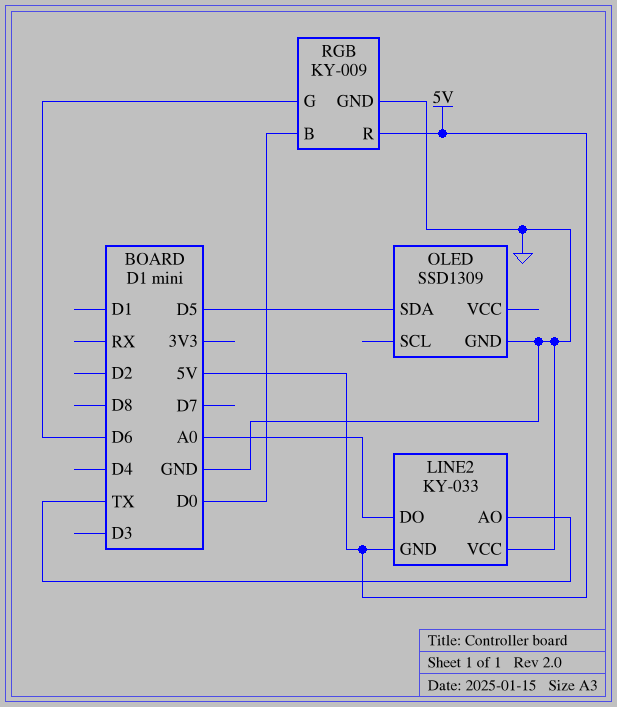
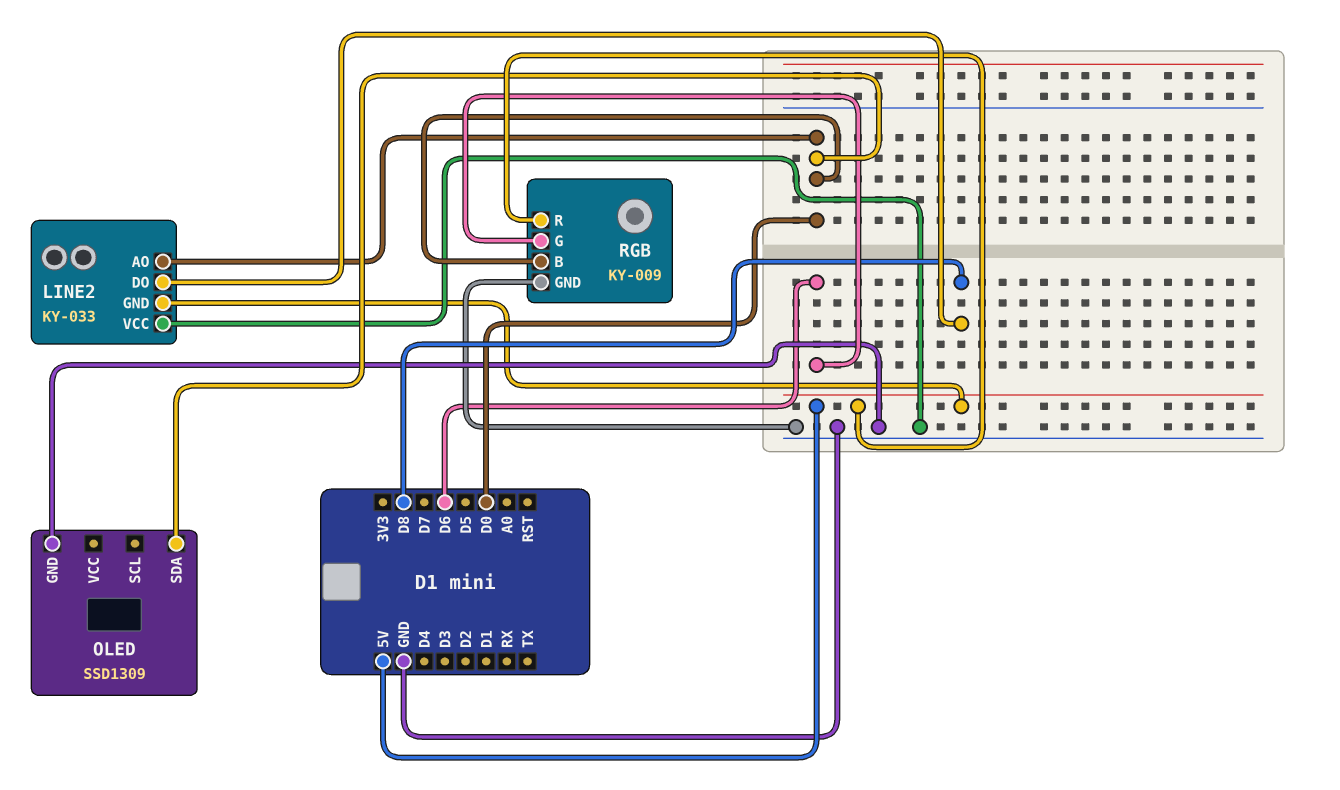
LINE2 pin AO: TX -> D0
LINE2 pin DO: A0 -> D8
OLED pin SDA: D5 -> D0

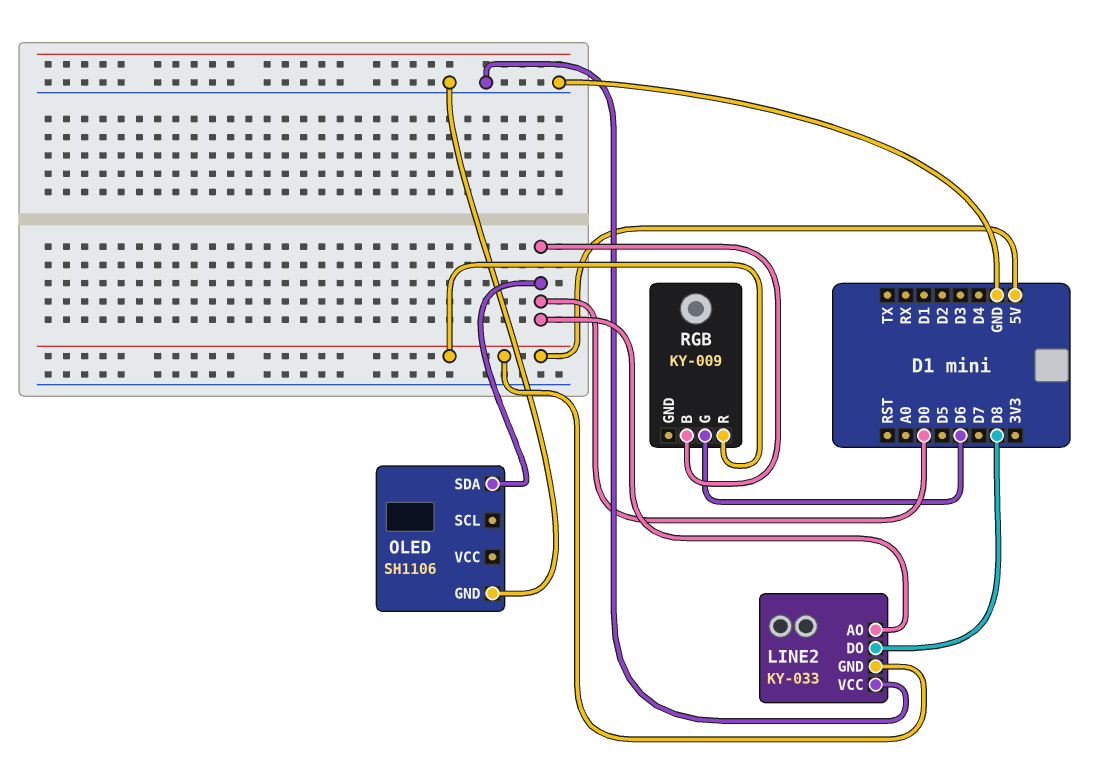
OLED: SSD1309 -> SH1106
RGB pin GND: GND -> none

